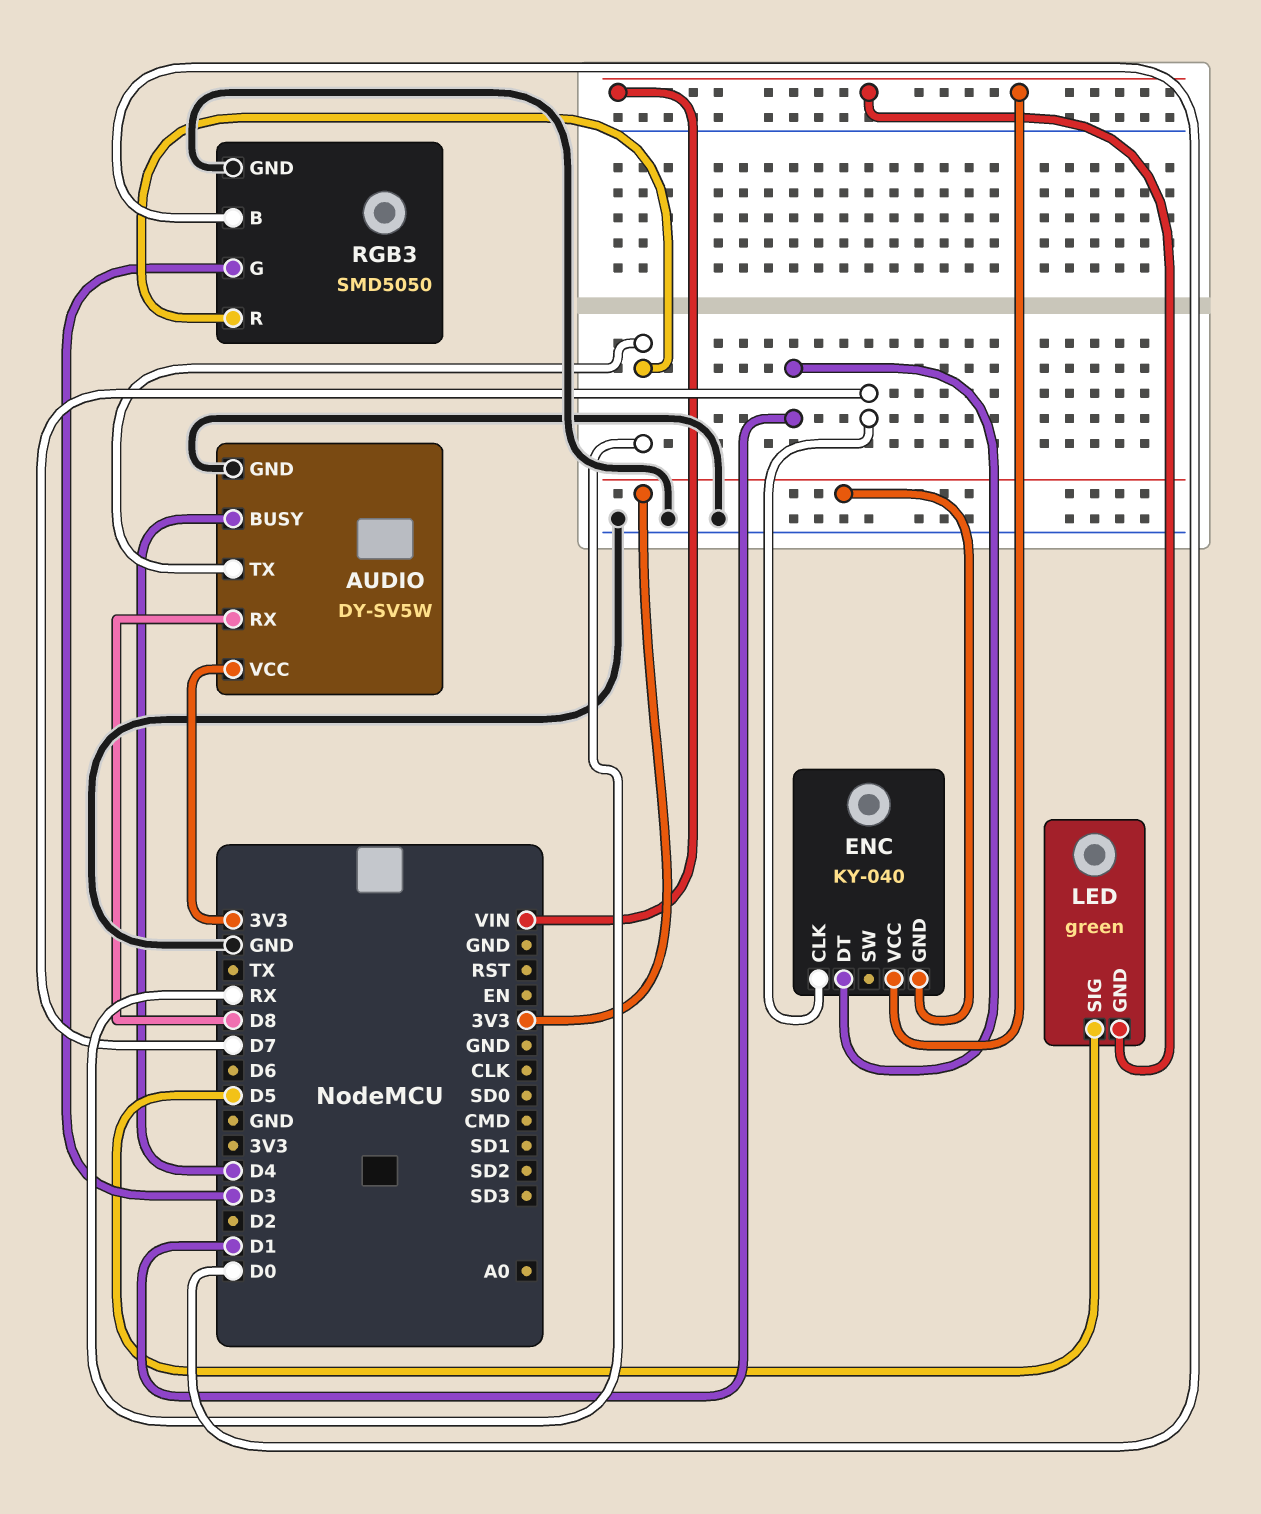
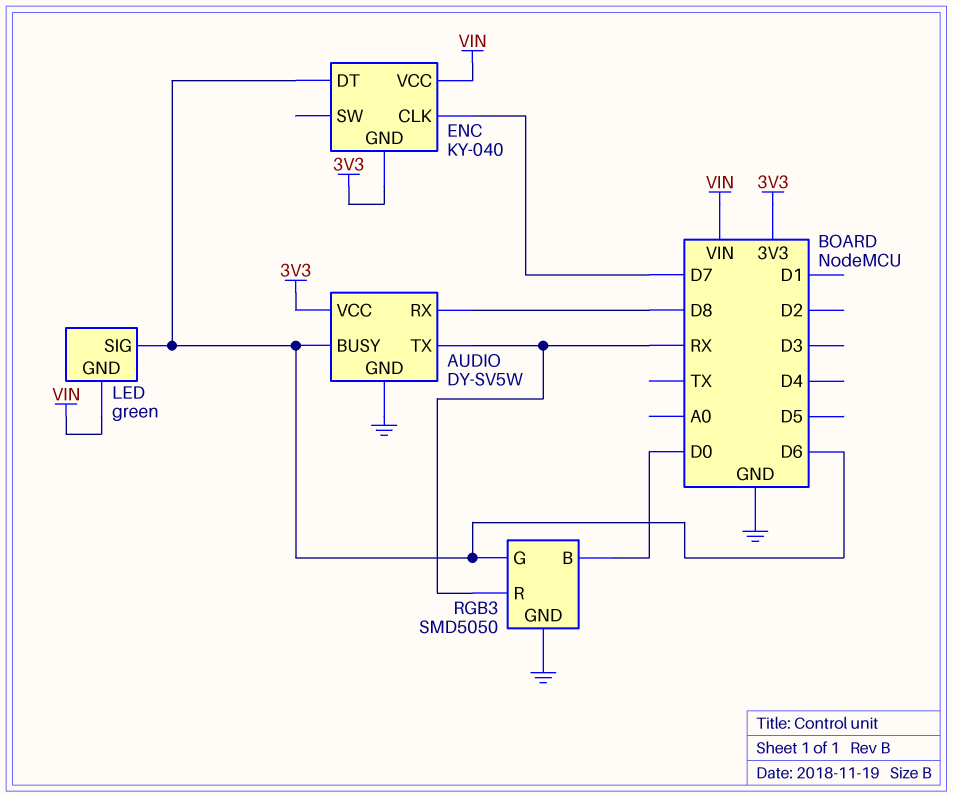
AUDIO pin BUSY: D4 -> D6
ENC pin DT: D1 -> D6
LED pin SIG: D5 -> D6
RGB3 pin G: D3 -> D6

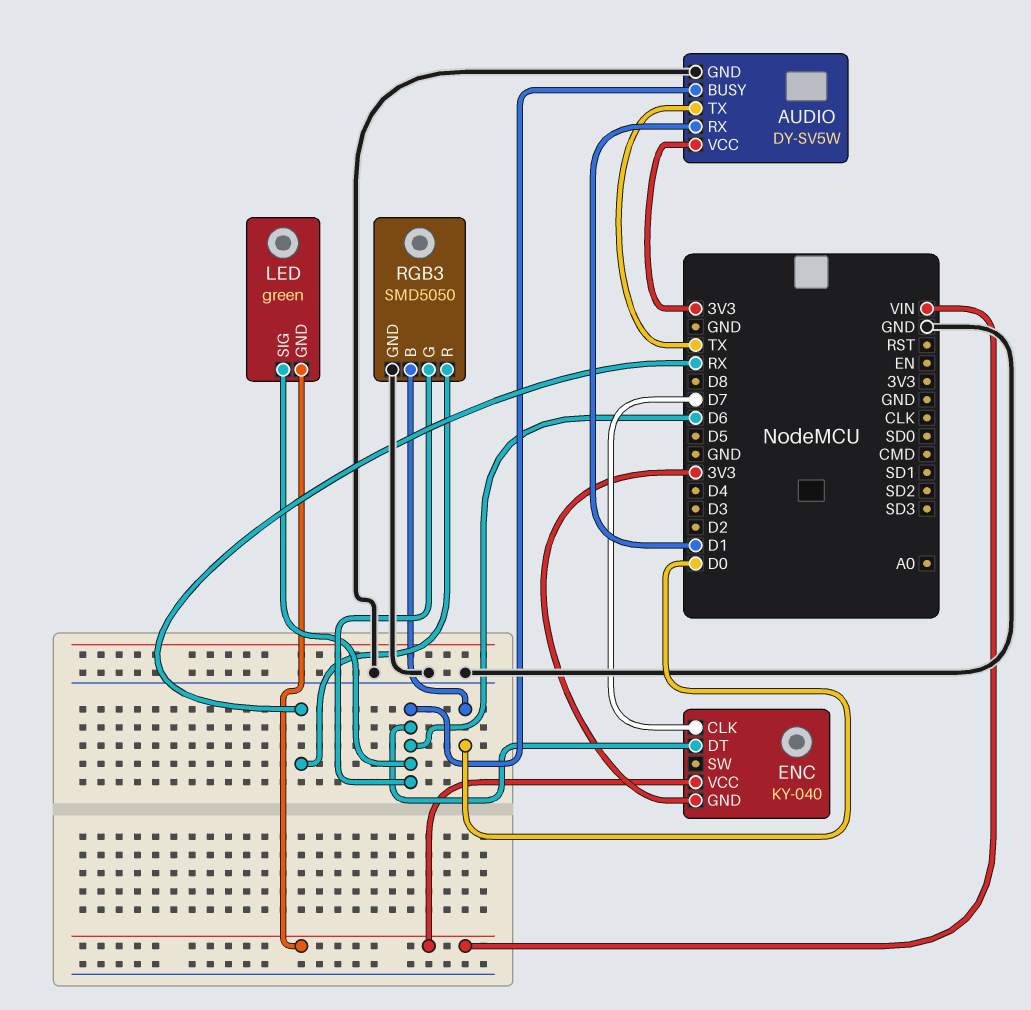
AUDIO pin RX: D8 -> D1
AUDIO pin TX: RX -> TX

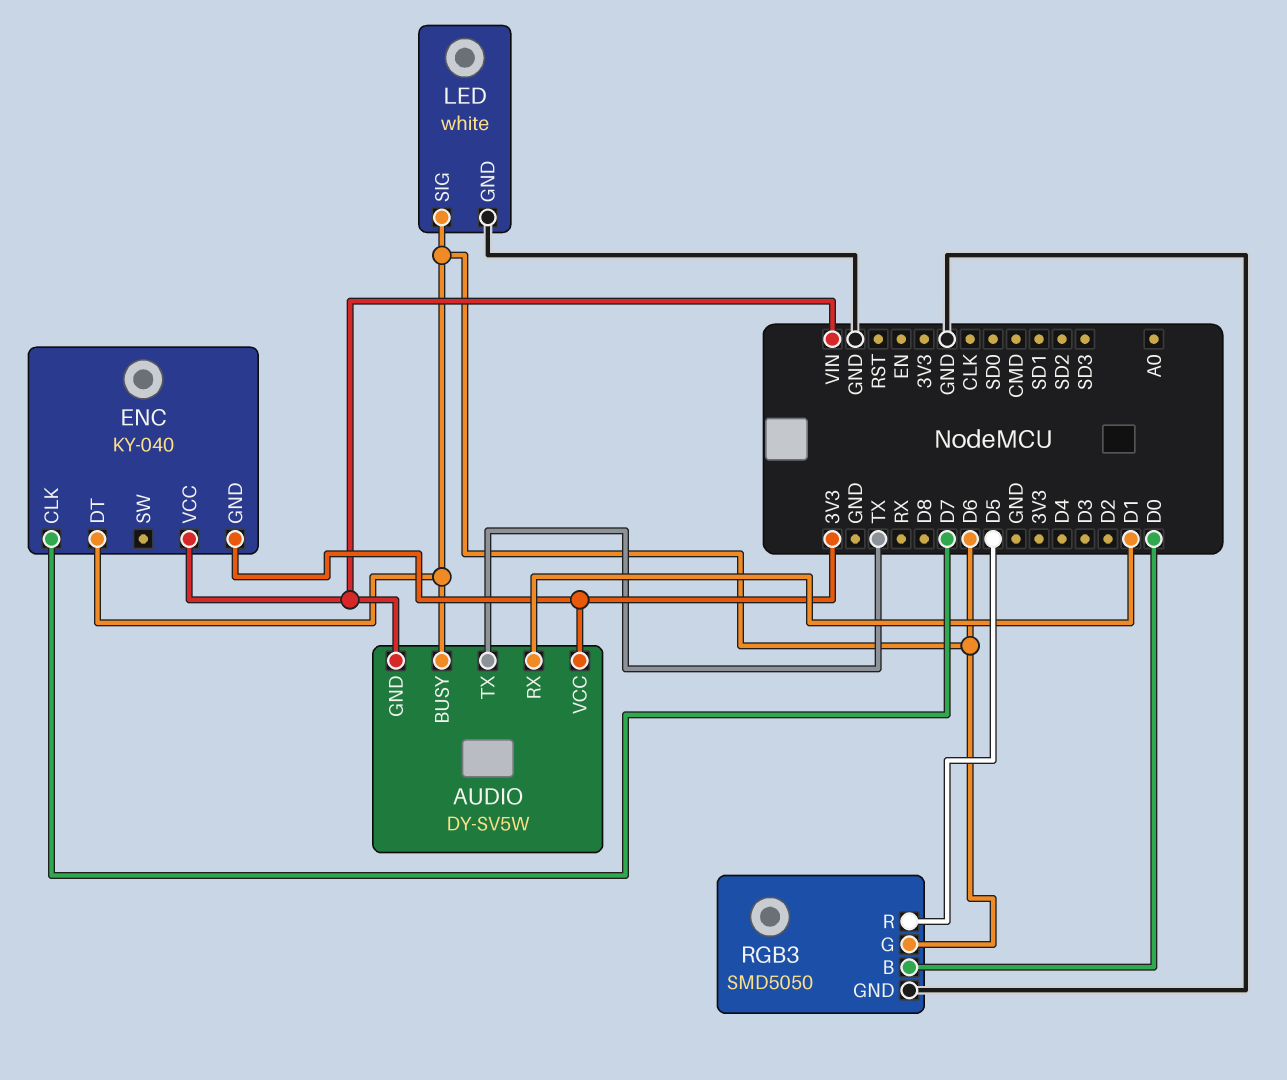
AUDIO pin GND: GND -> VIN
LED: green -> white
LED pin GND: VIN -> GND
RGB3 pin R: RX -> D5

